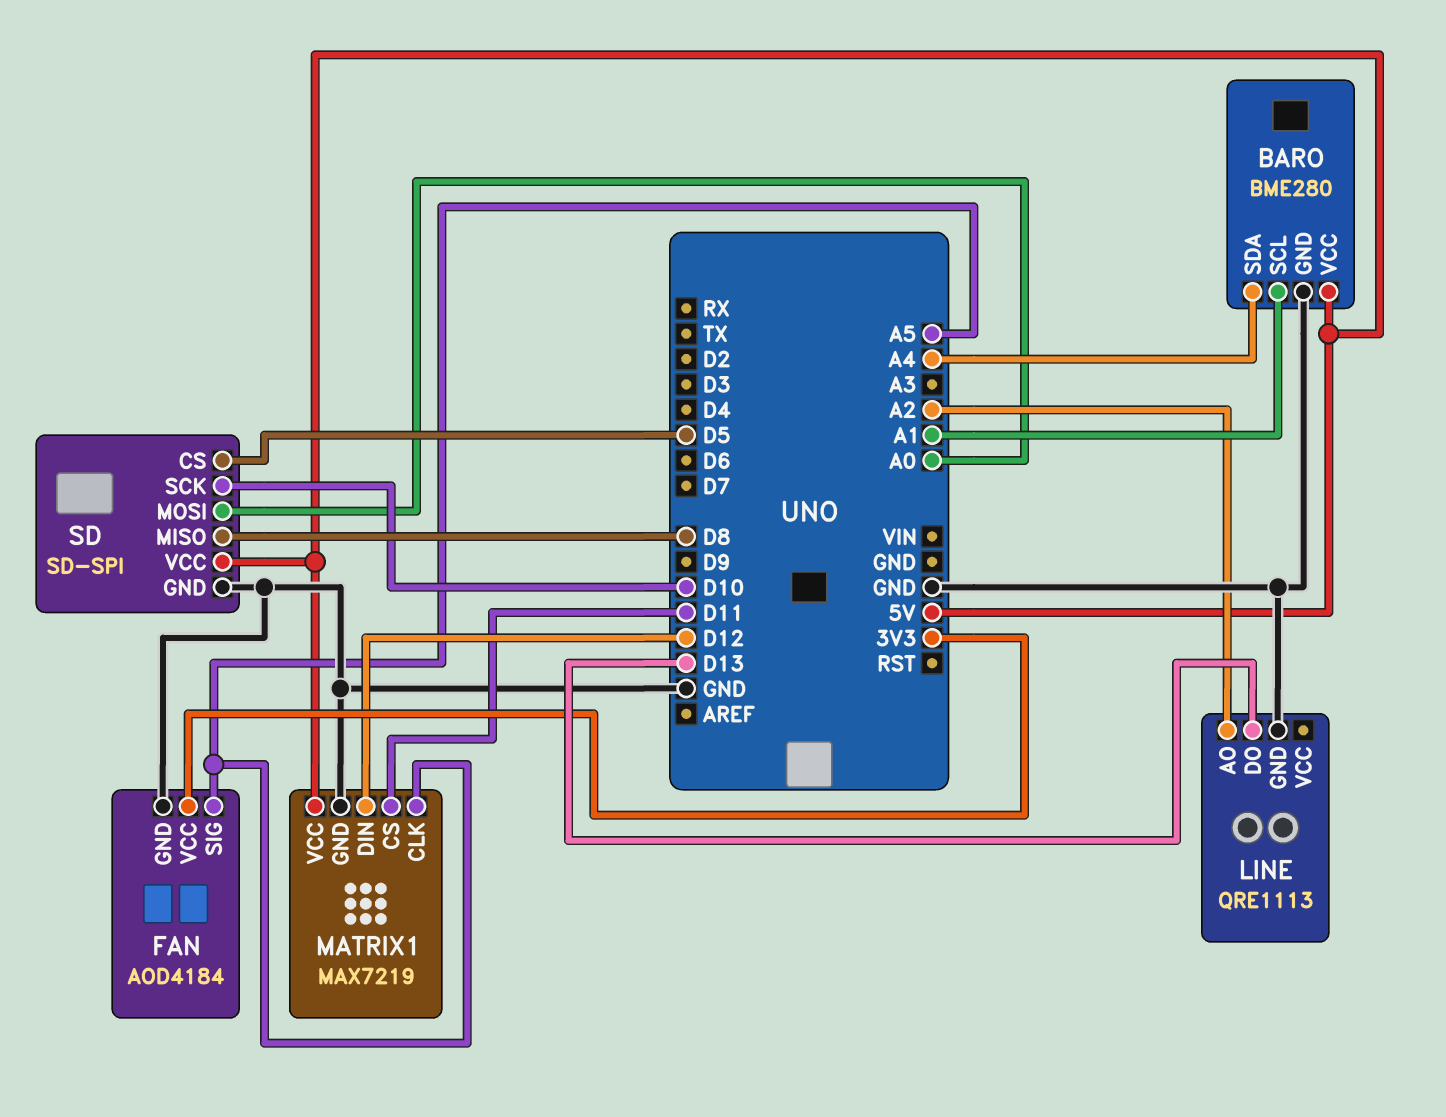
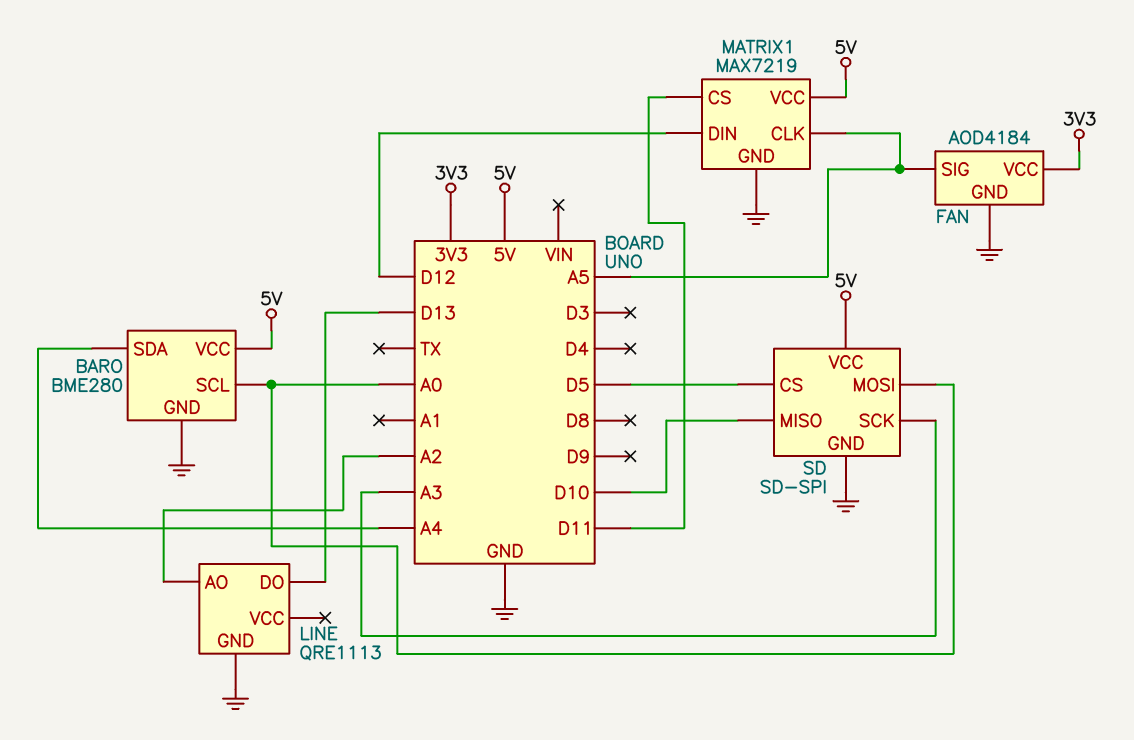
BARO pin SCL: A1 -> A0
SD pin MISO: D8 -> D10
SD pin SCK: D10 -> A3

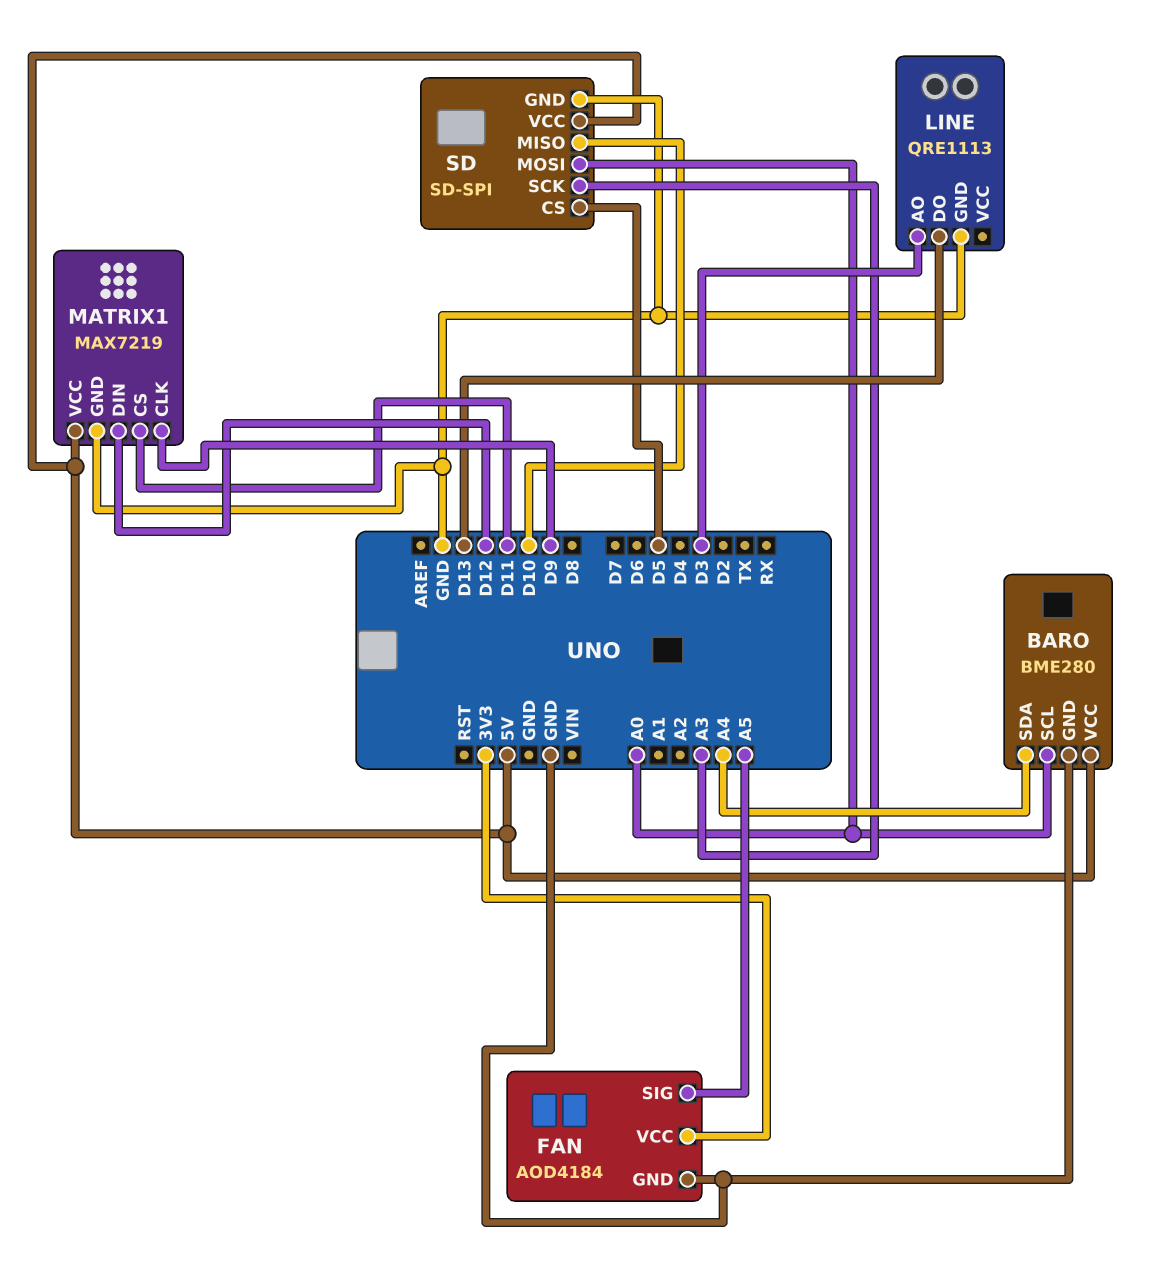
LINE pin AO: A2 -> D3
MATRIX1 pin CLK: A5 -> D9

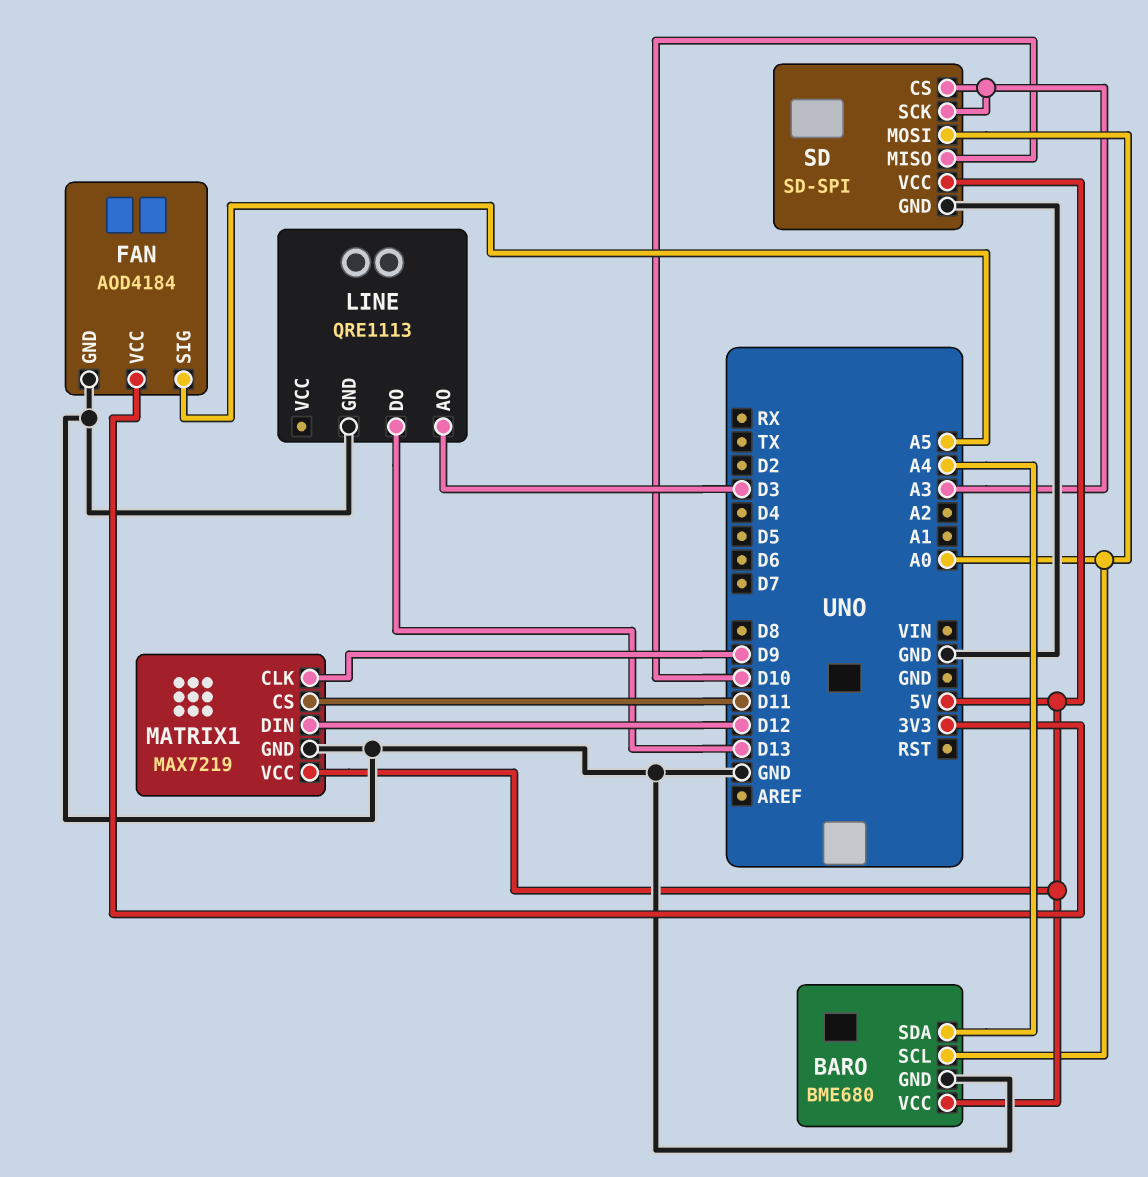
BARO: BME280 -> BME680
SD pin CS: D5 -> A3

